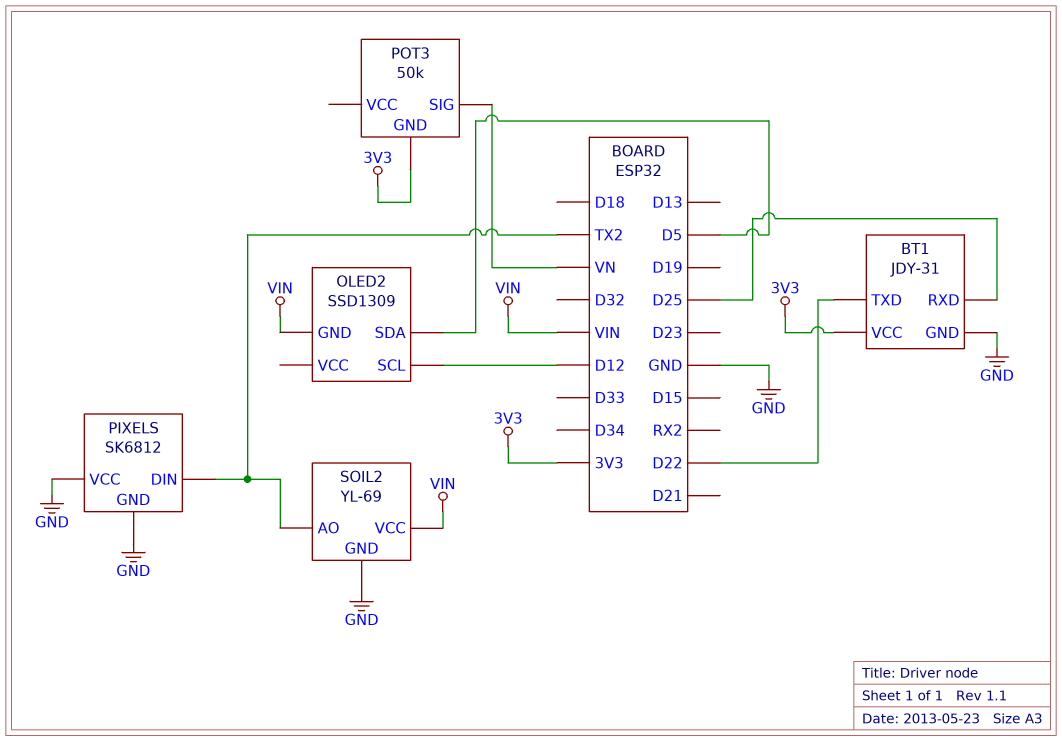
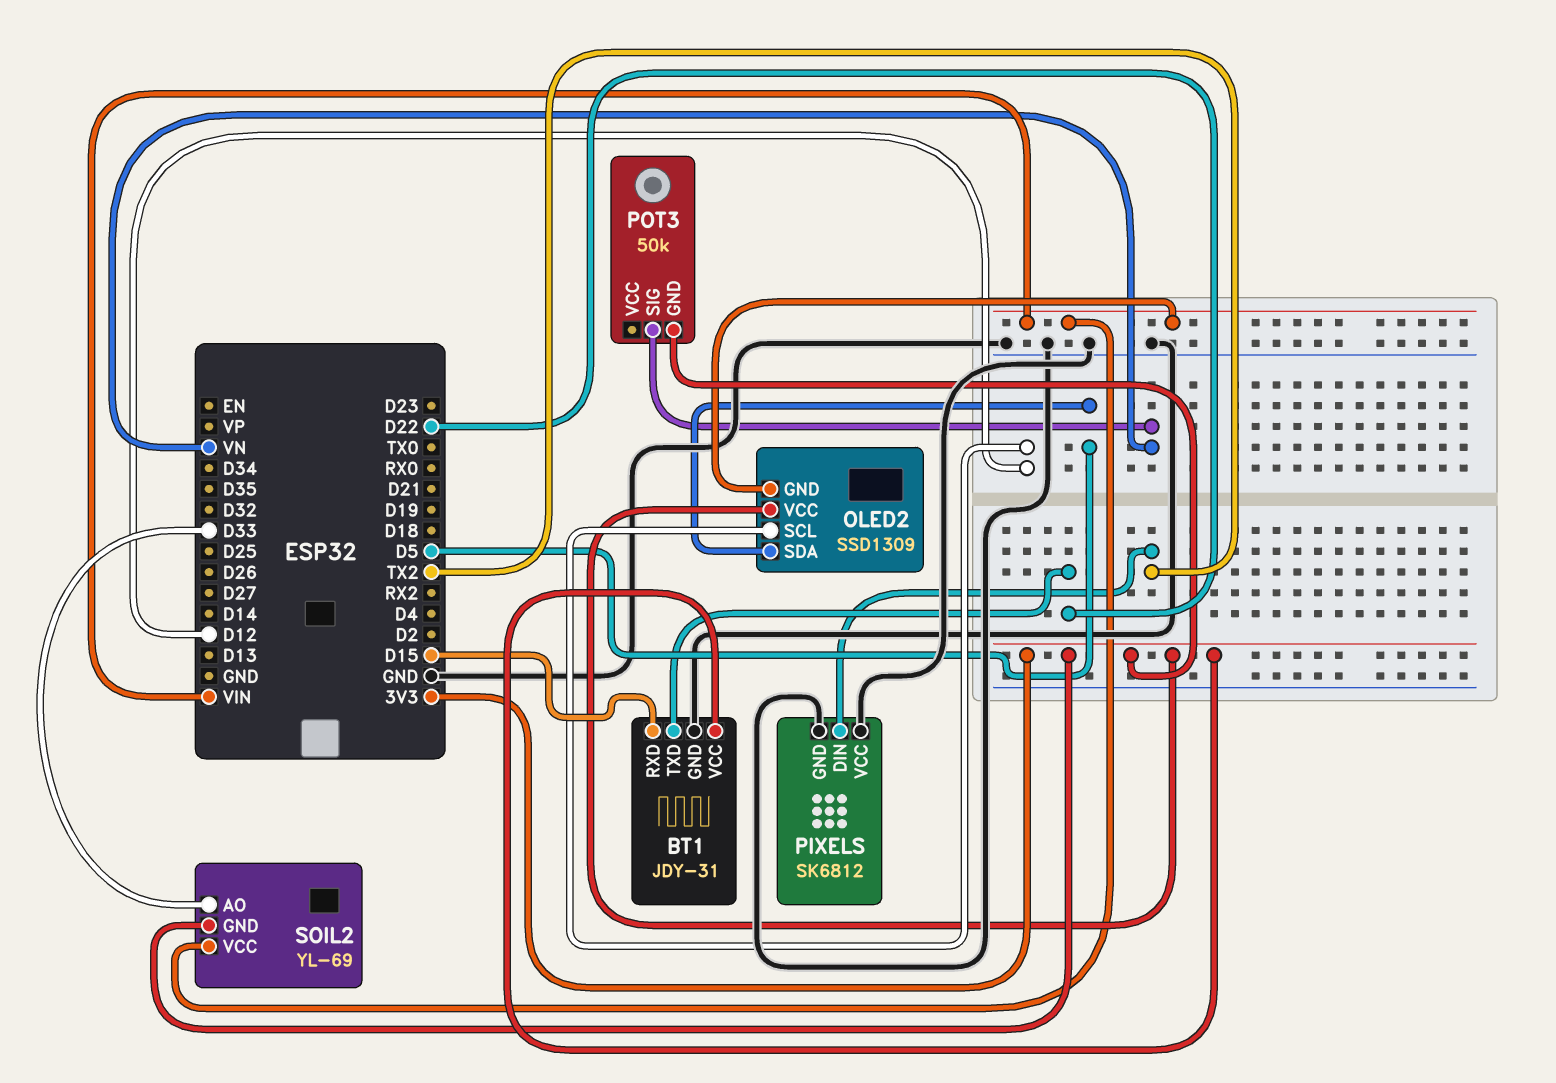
BT1 pin RXD: D25 -> D15
OLED2 pin VCC: none -> 3V3
SOIL2 pin AO: TX2 -> D33
SOIL2 pin GND: GND -> 3V3

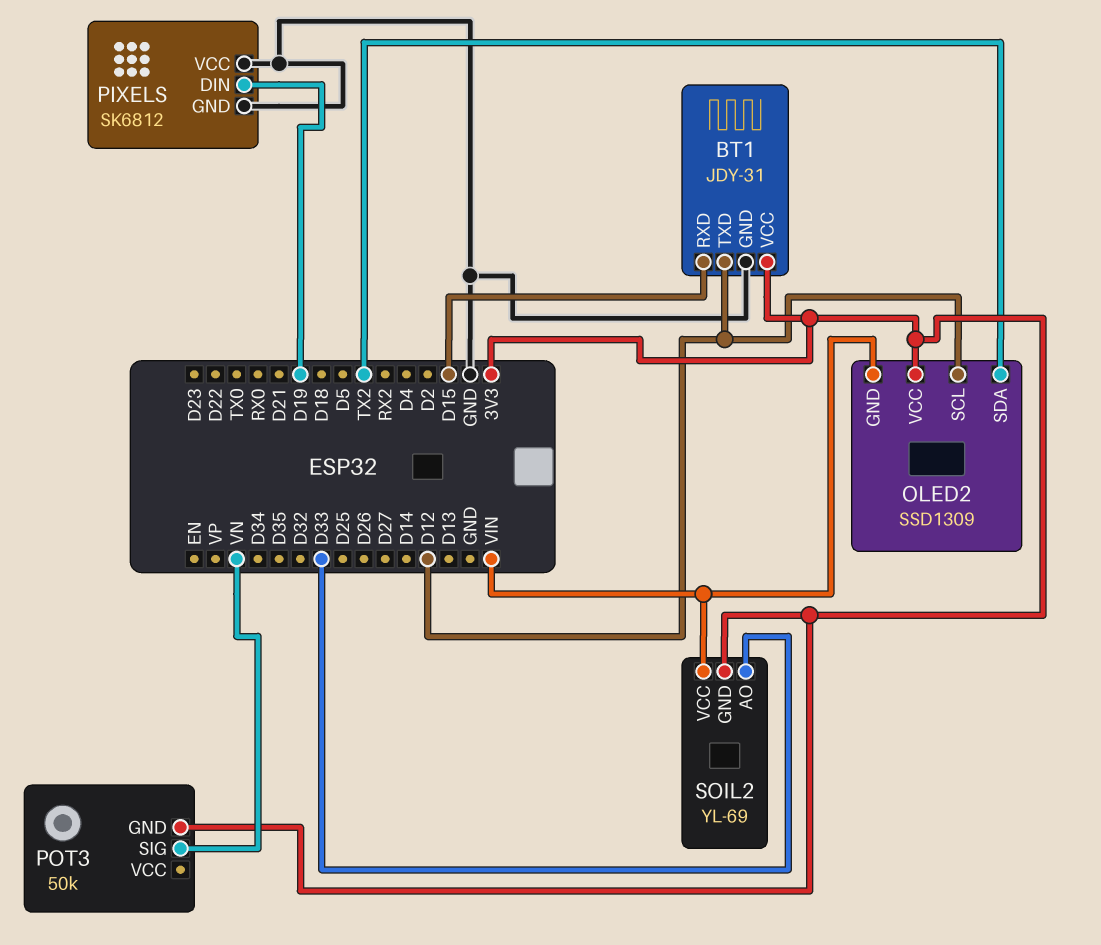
BT1 pin TXD: D22 -> D12
OLED2 pin SDA: D5 -> TX2
PIXELS pin DIN: TX2 -> D19

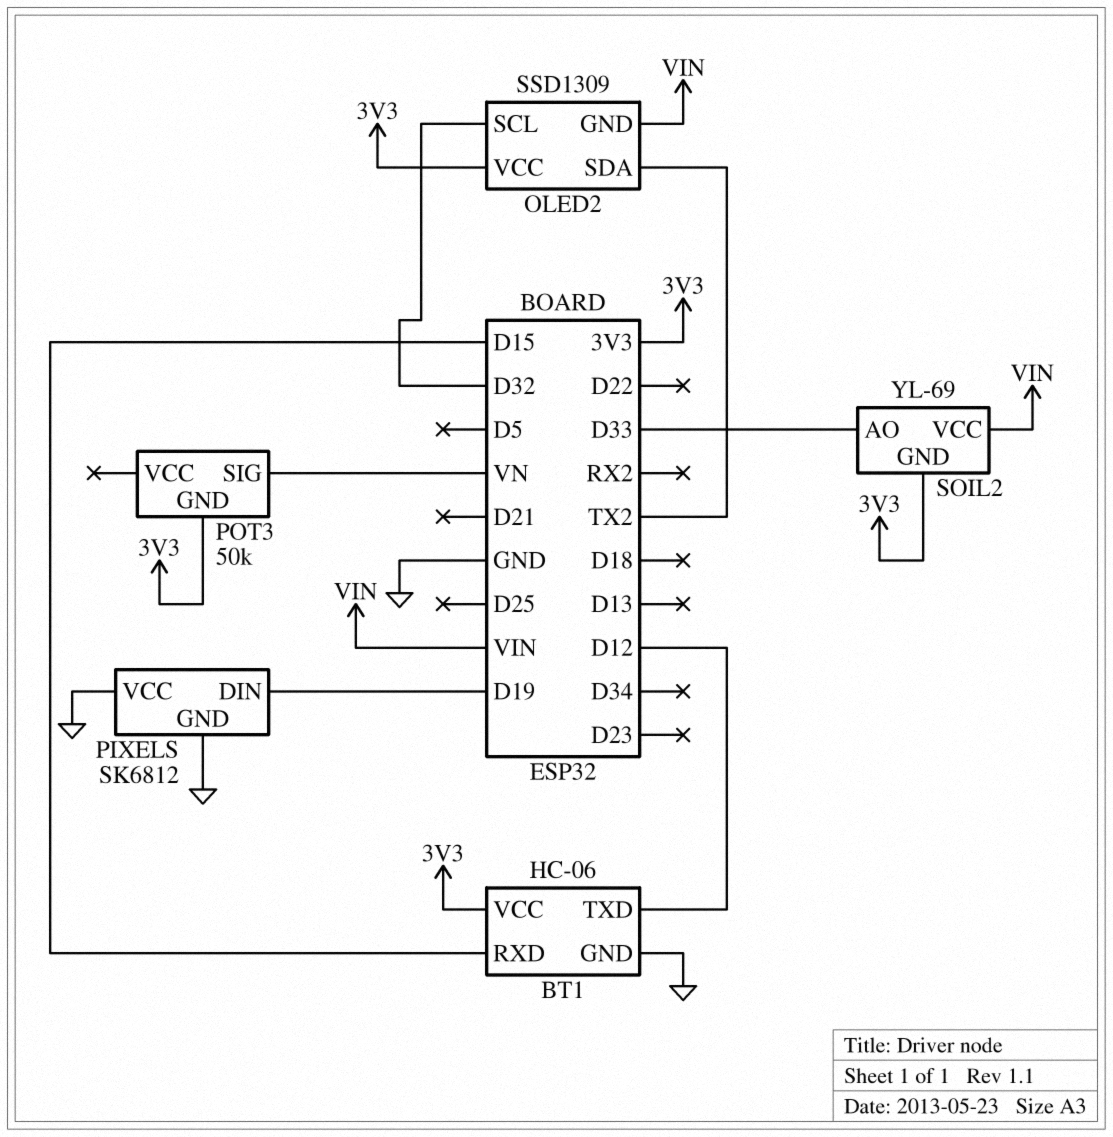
BT1: JDY-31 -> HC-06
OLED2 pin SCL: D12 -> D32

